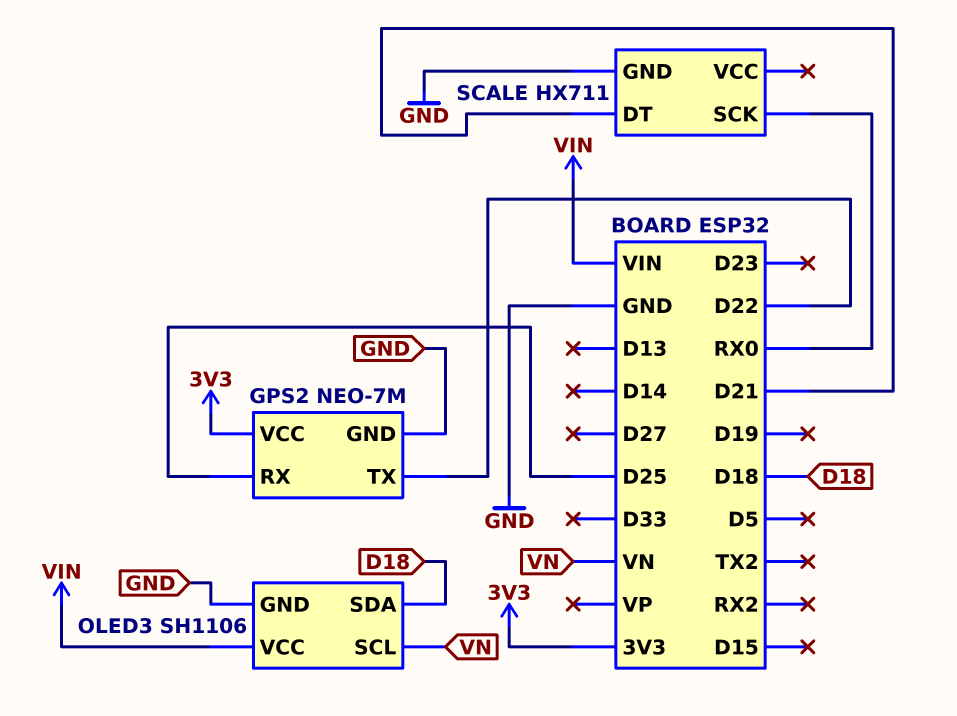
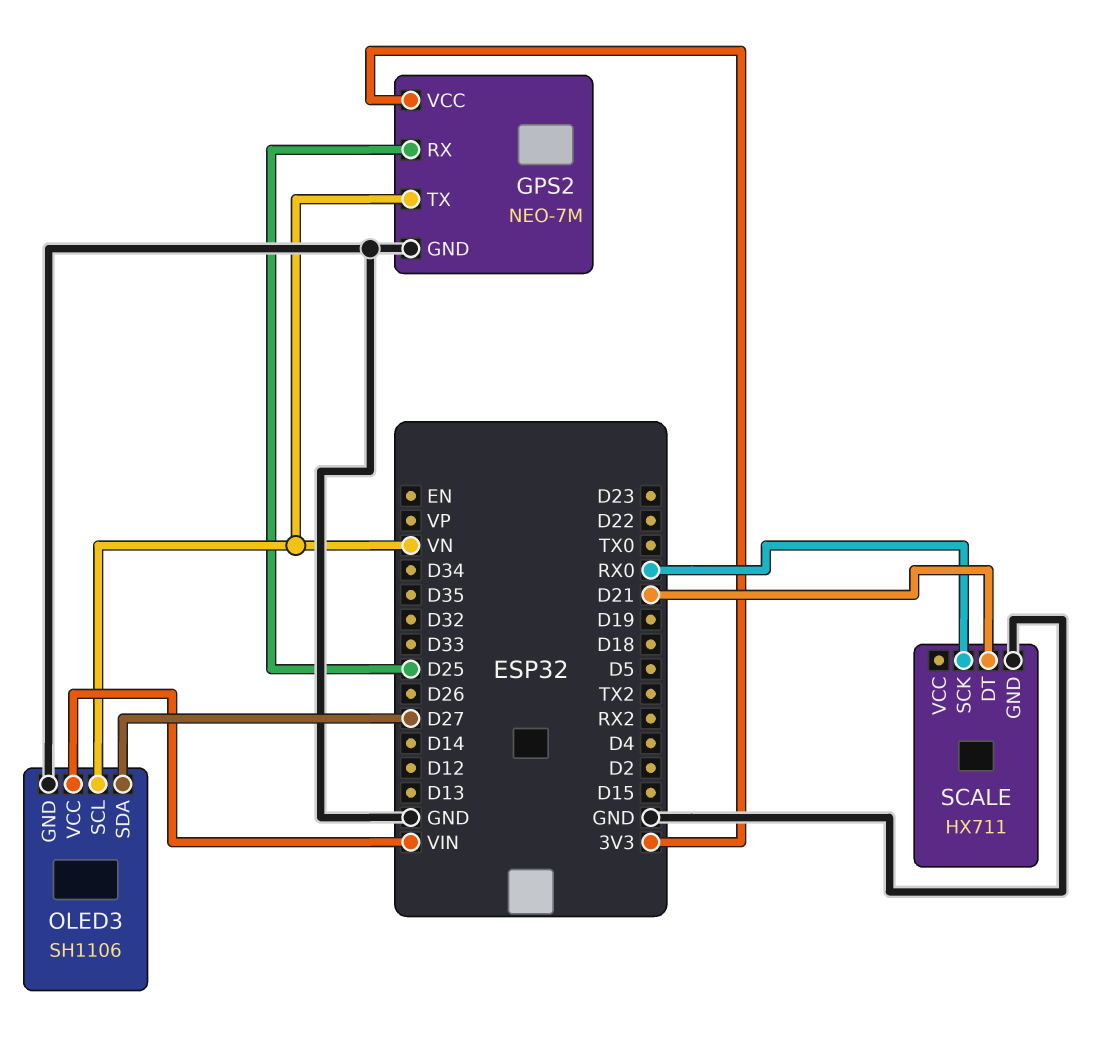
GPS2 pin TX: D22 -> VN
OLED3 pin SDA: D18 -> D27

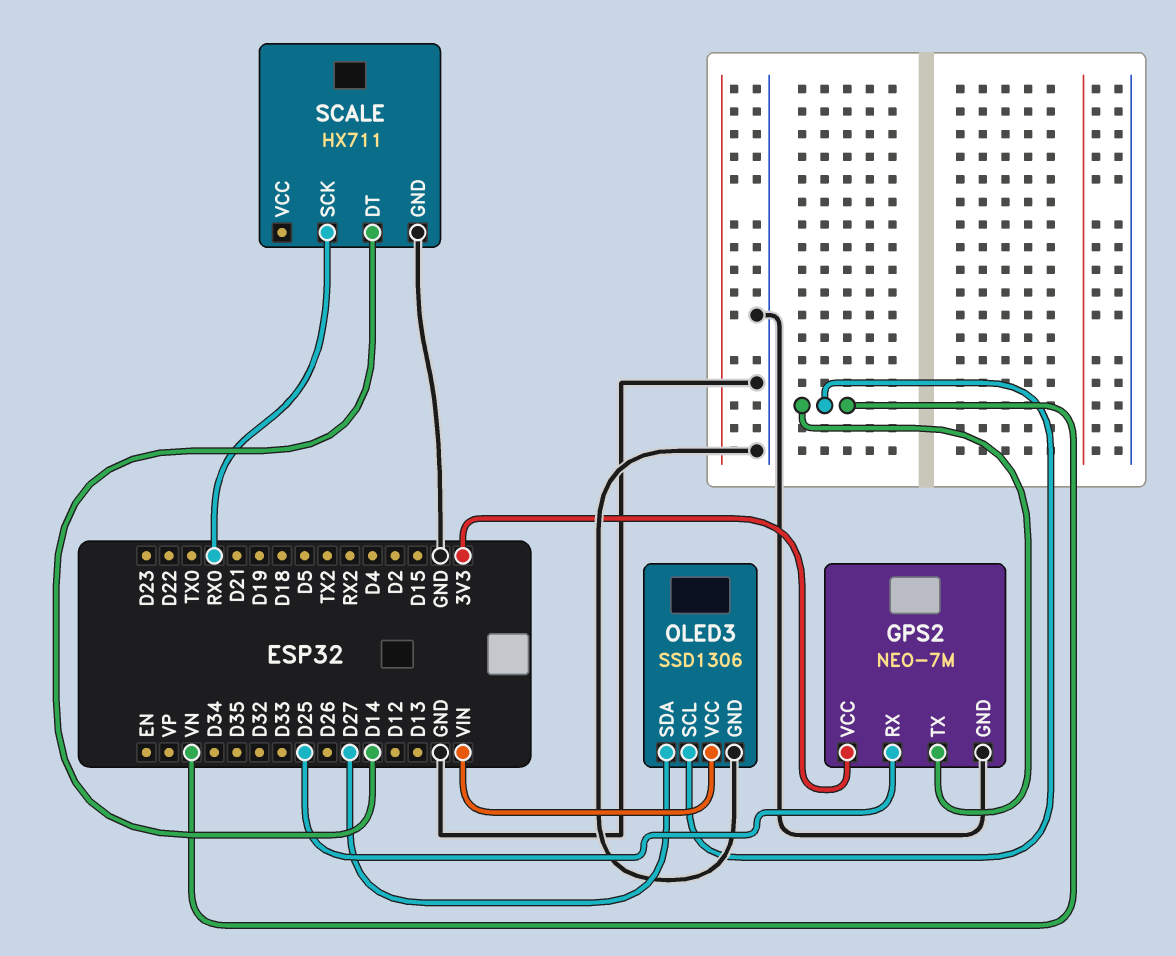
OLED3: SH1106 -> SSD1306
SCALE pin DT: D21 -> D14

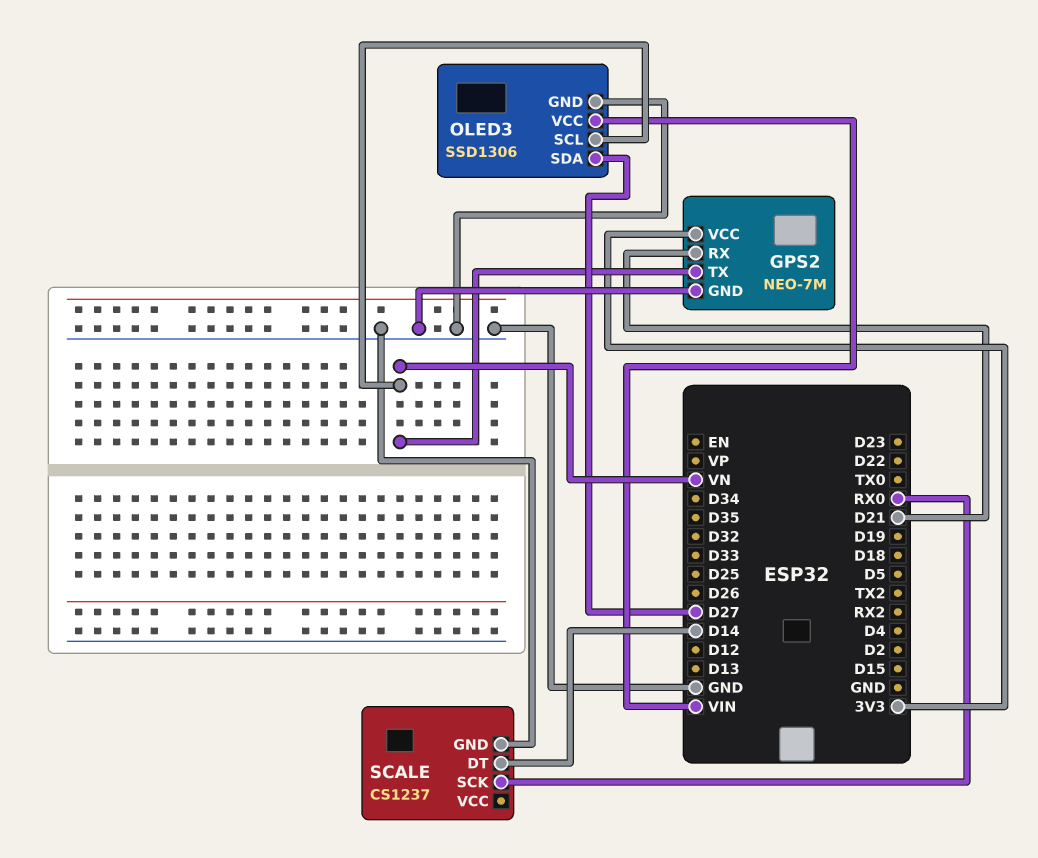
GPS2 pin RX: D25 -> D21
SCALE: HX711 -> CS1237

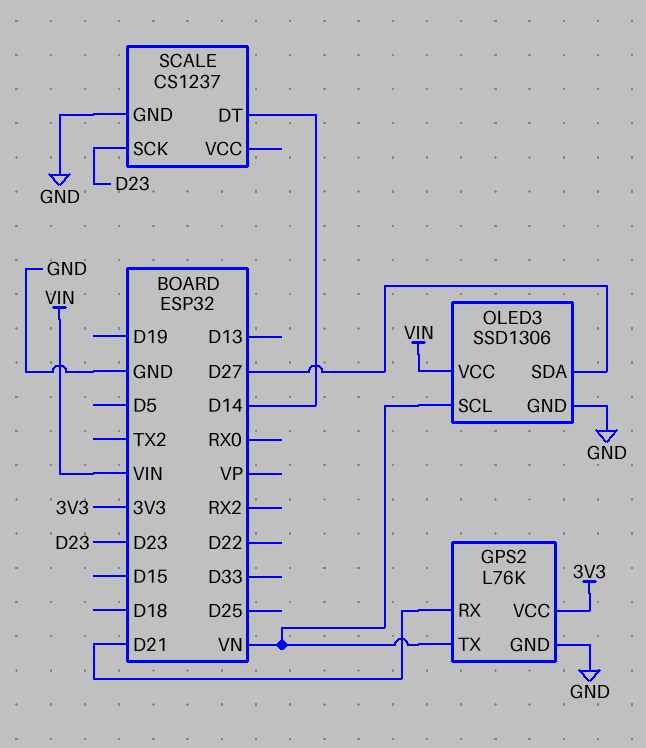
GPS2: NEO-7M -> L76K
SCALE pin SCK: RX0 -> D23

